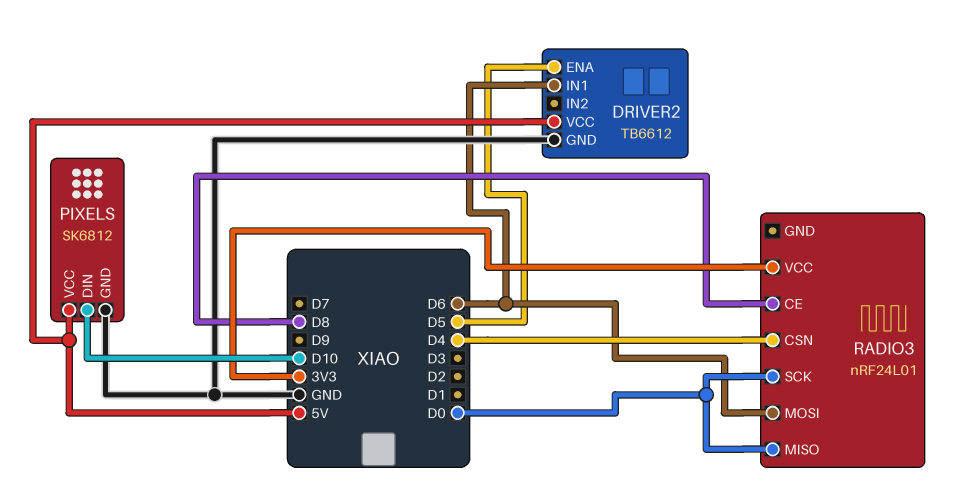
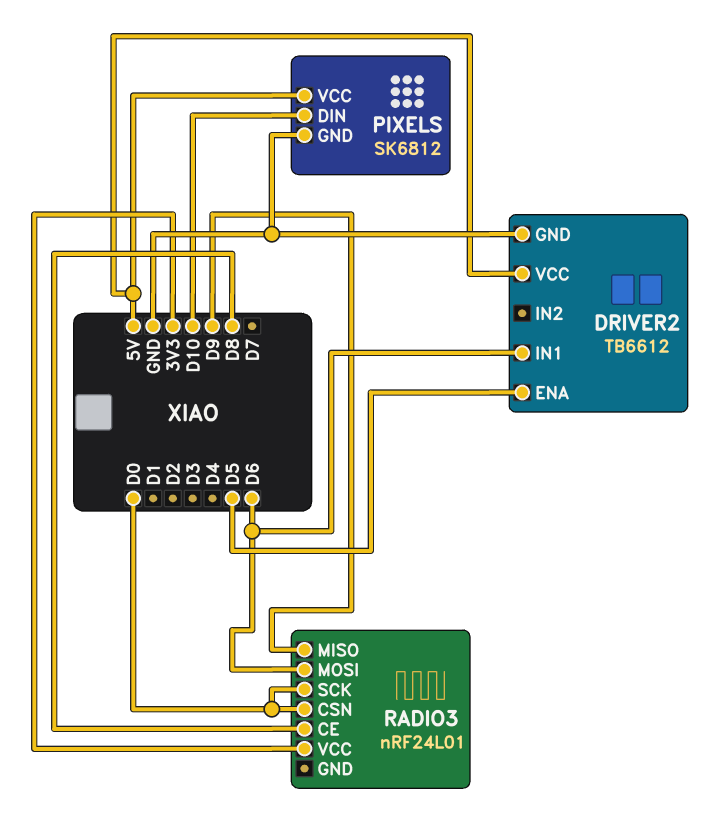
RADIO3 pin CSN: D4 -> D0
RADIO3 pin MISO: D0 -> D9

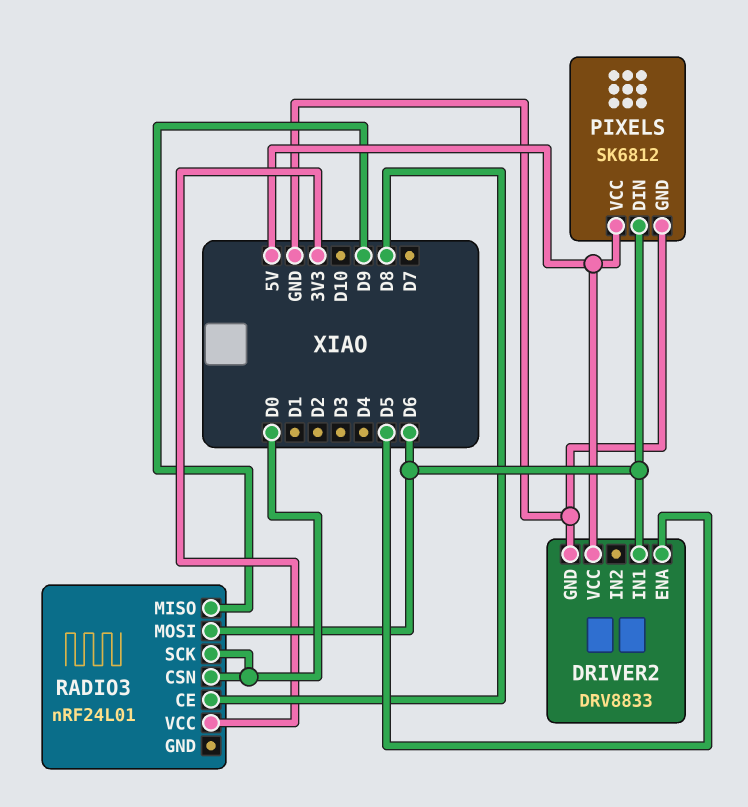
DRIVER2: TB6612 -> DRV8833
PIXELS pin DIN: D10 -> D6

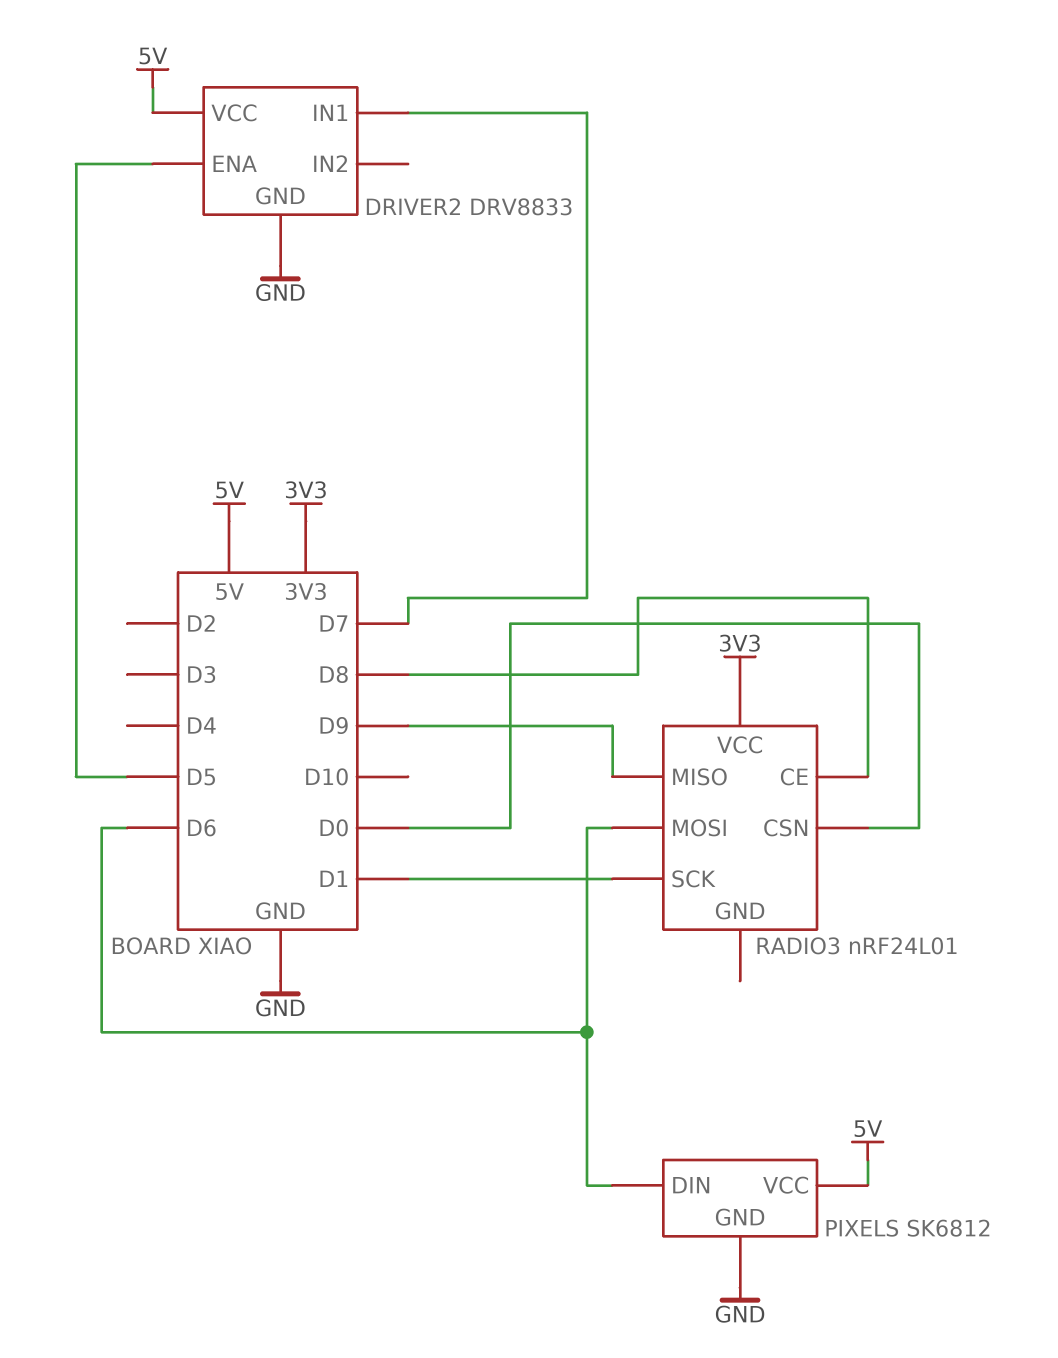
DRIVER2 pin IN1: D6 -> D7
RADIO3 pin SCK: D0 -> D1

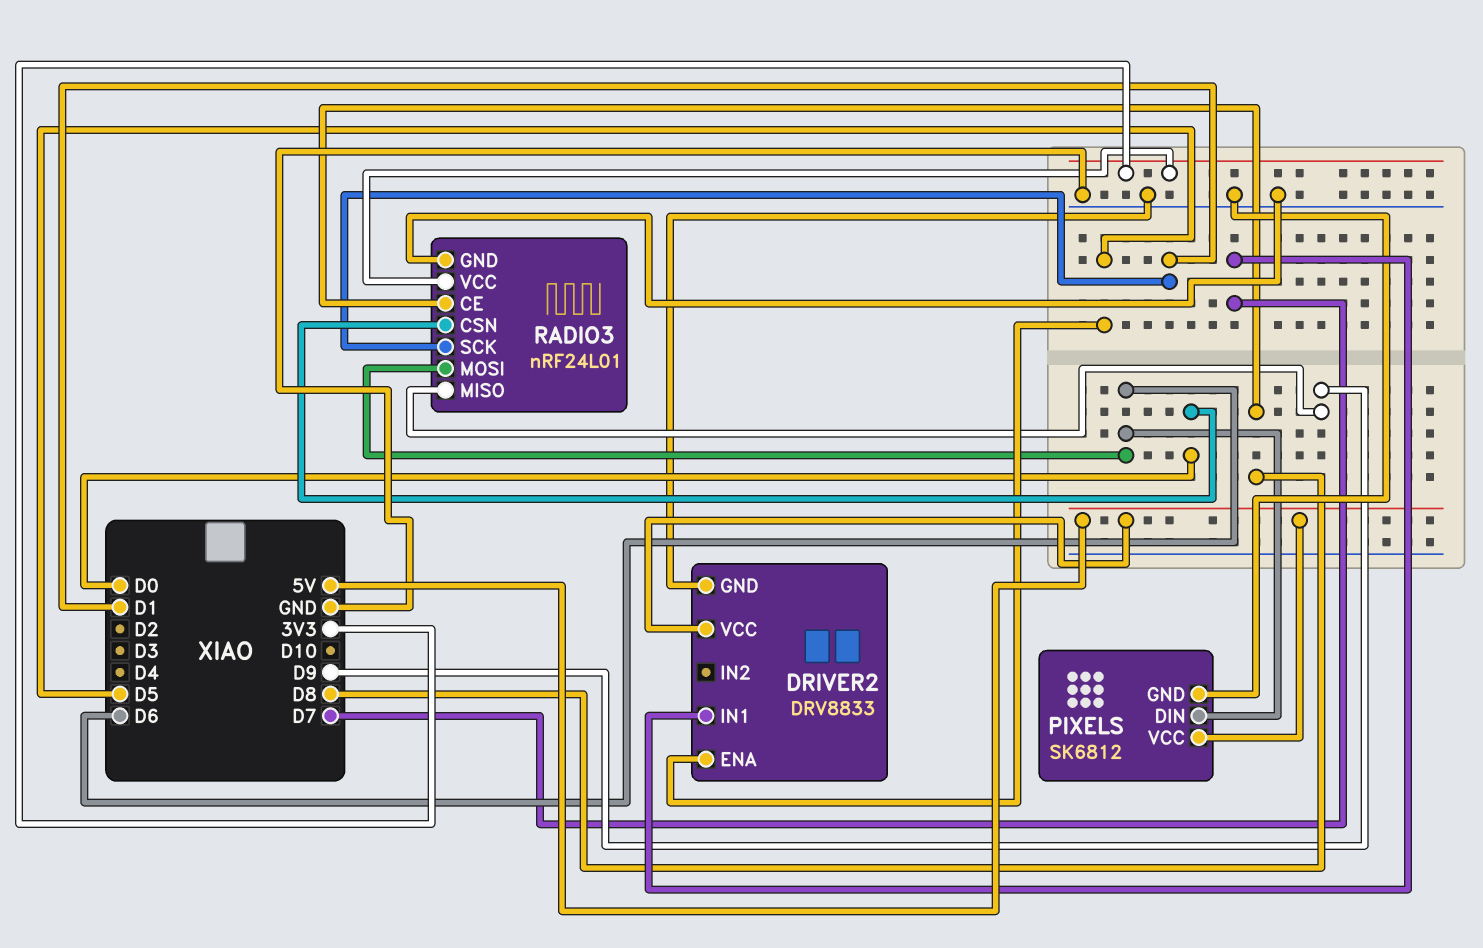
RADIO3 pin GND: none -> GND

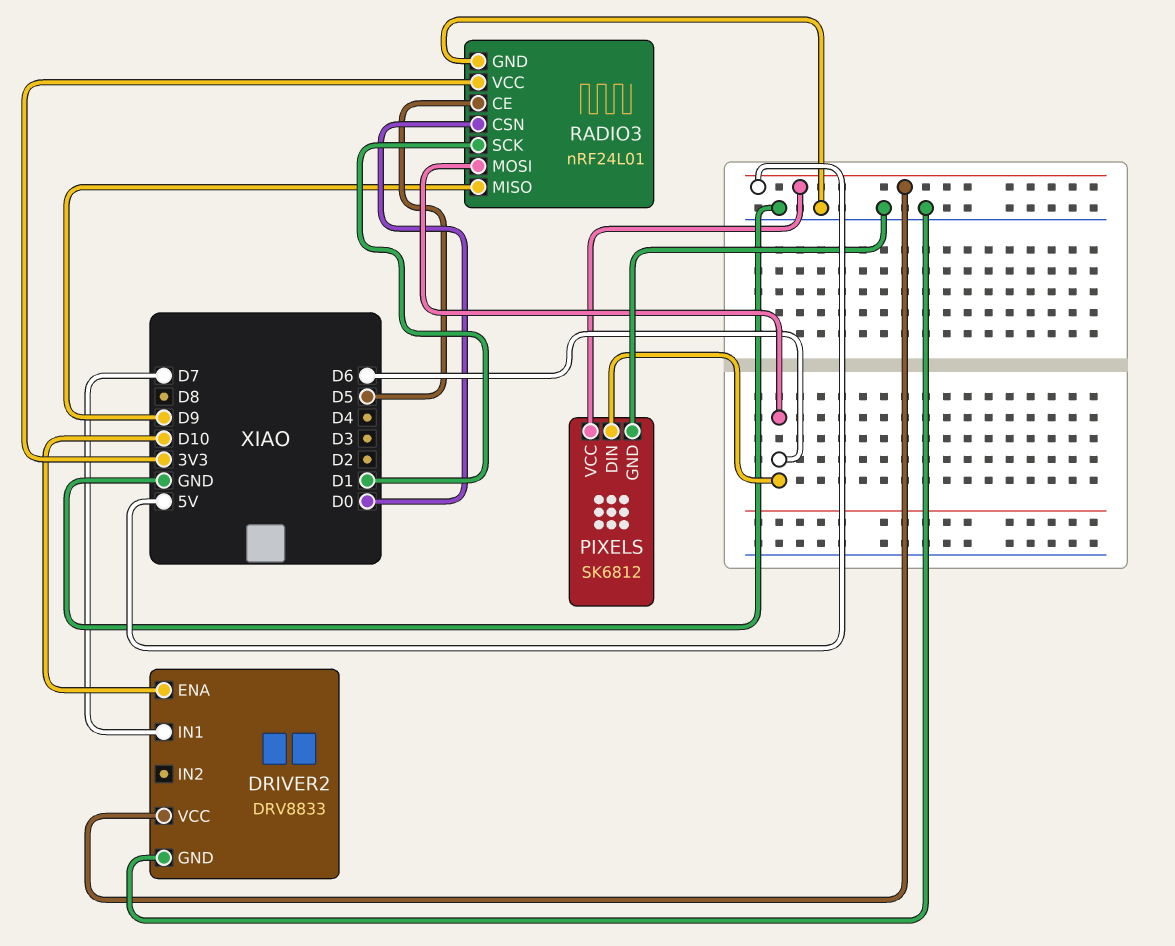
DRIVER2 pin ENA: D5 -> D10
RADIO3 pin CE: D8 -> D5

